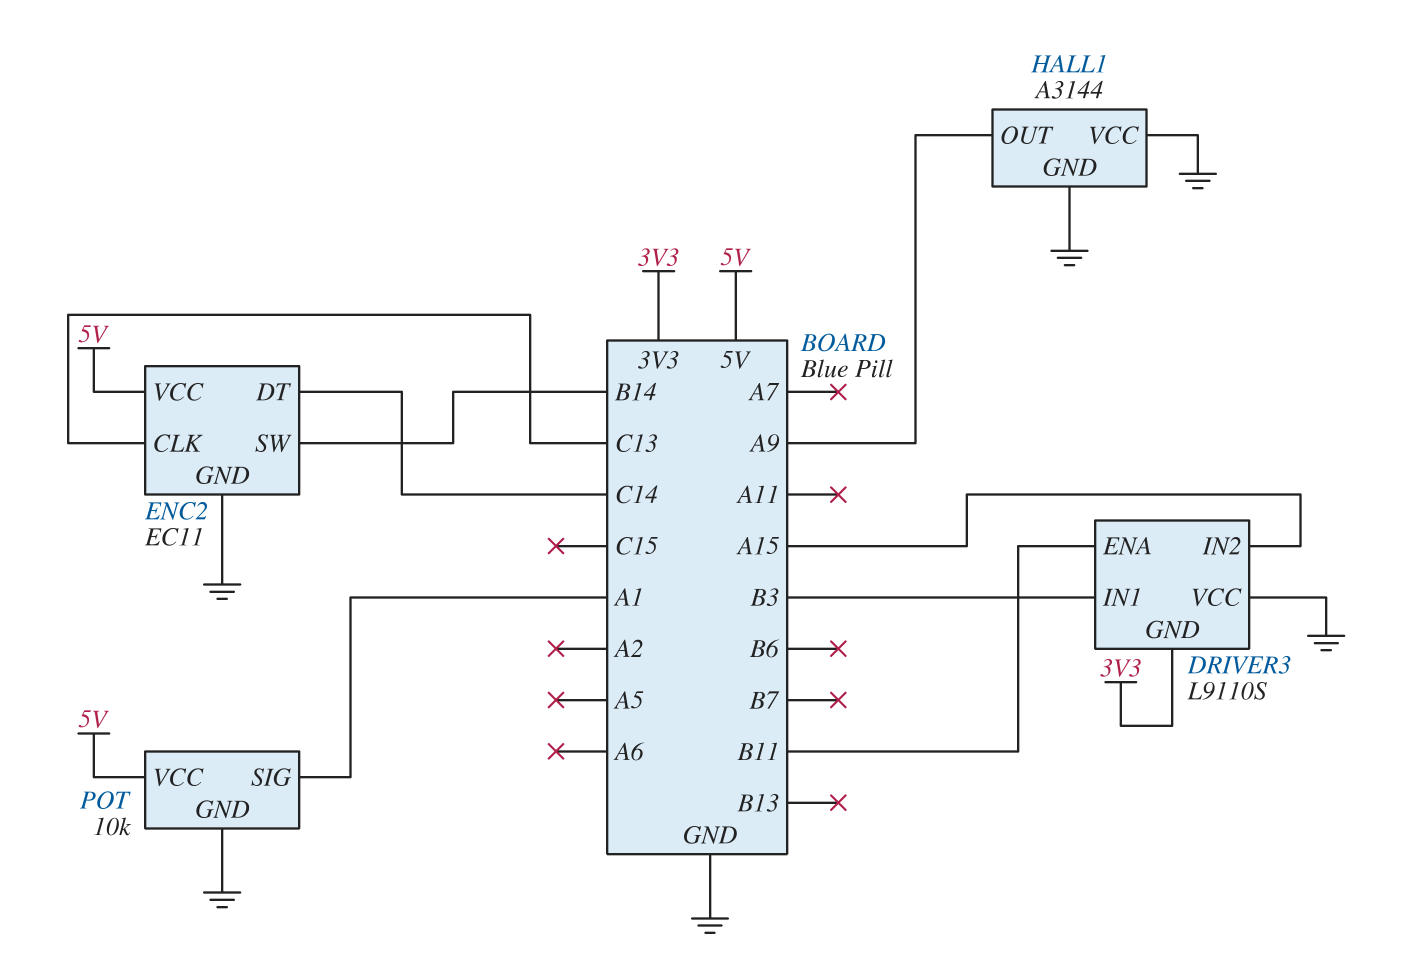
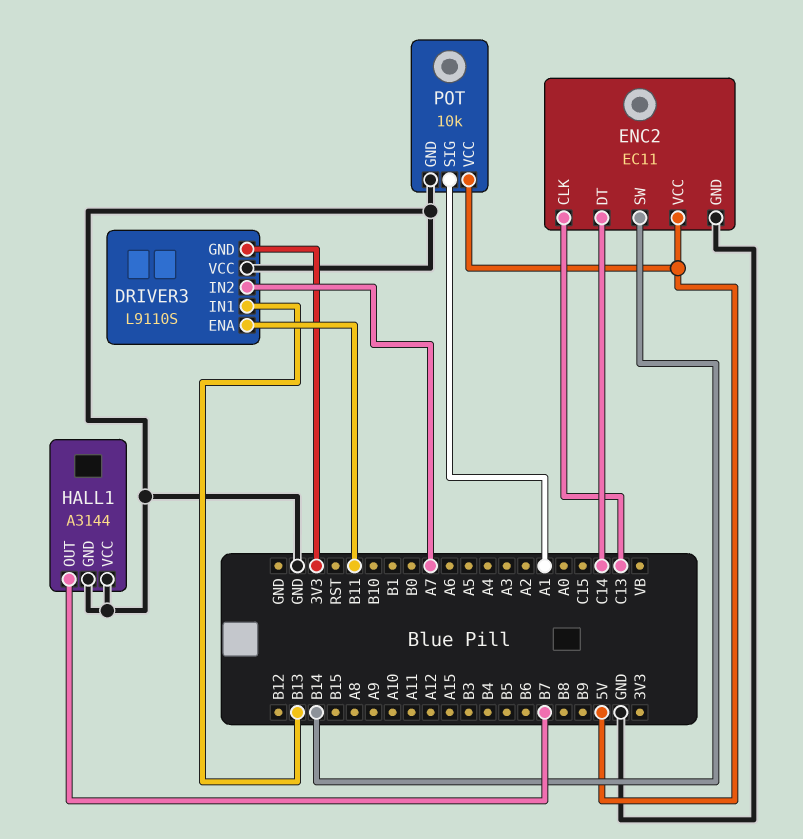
DRIVER3 pin IN1: B3 -> B13
DRIVER3 pin IN2: A15 -> A7
HALL1 pin OUT: A9 -> B7

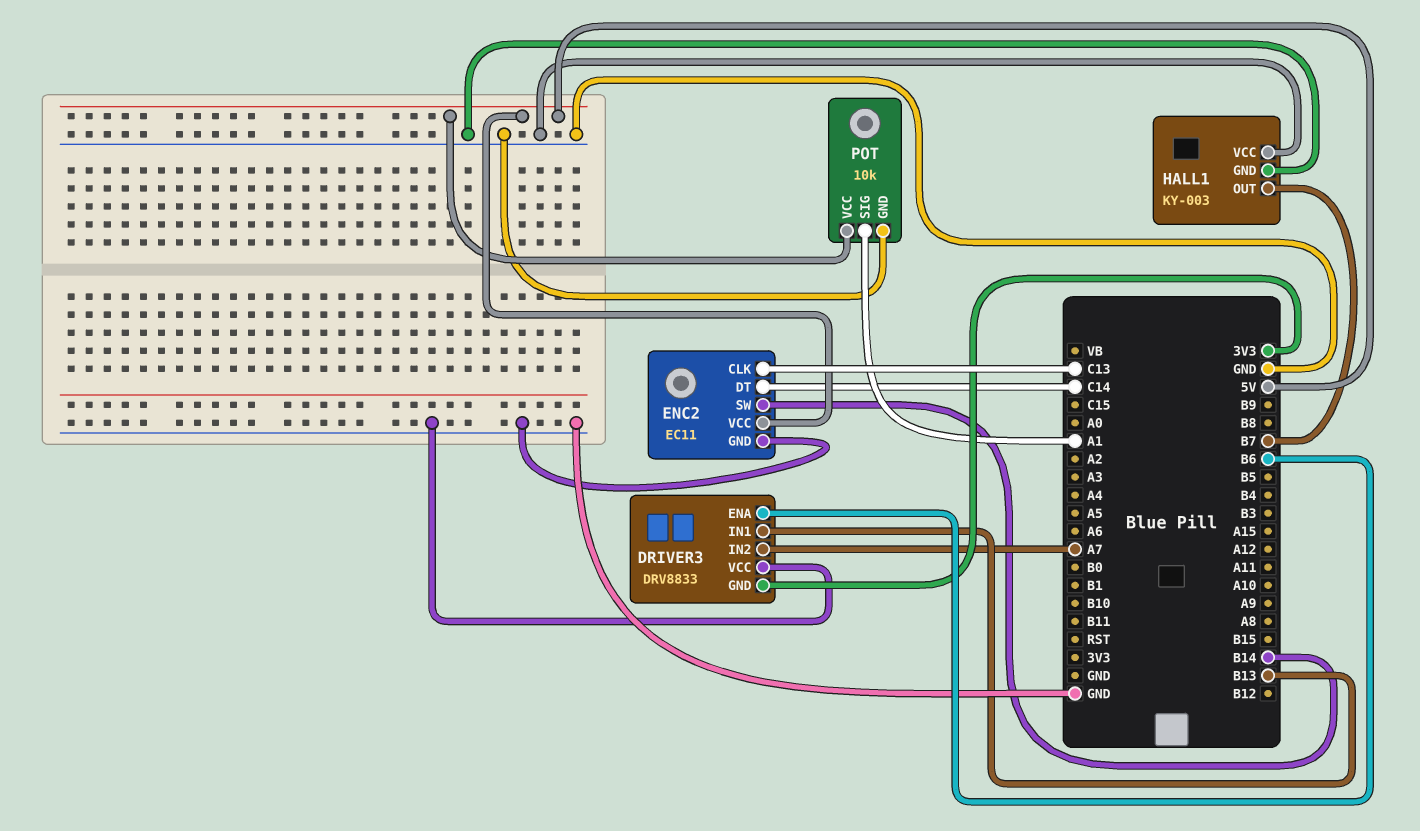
DRIVER3: L9110S -> DRV8833
DRIVER3 pin ENA: B11 -> B6
HALL1: A3144 -> KY-003

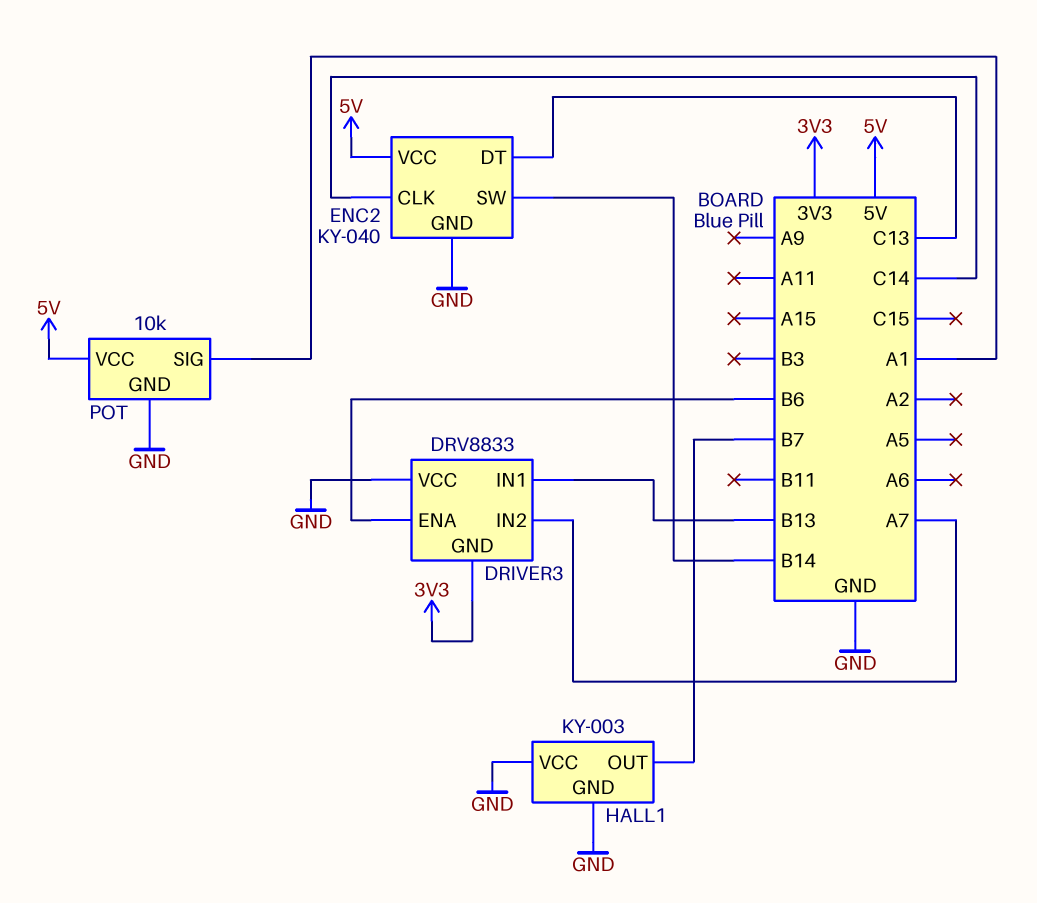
ENC2: EC11 -> KY-040
ENC2 pin CLK: C13 -> C14
ENC2 pin DT: C14 -> C13

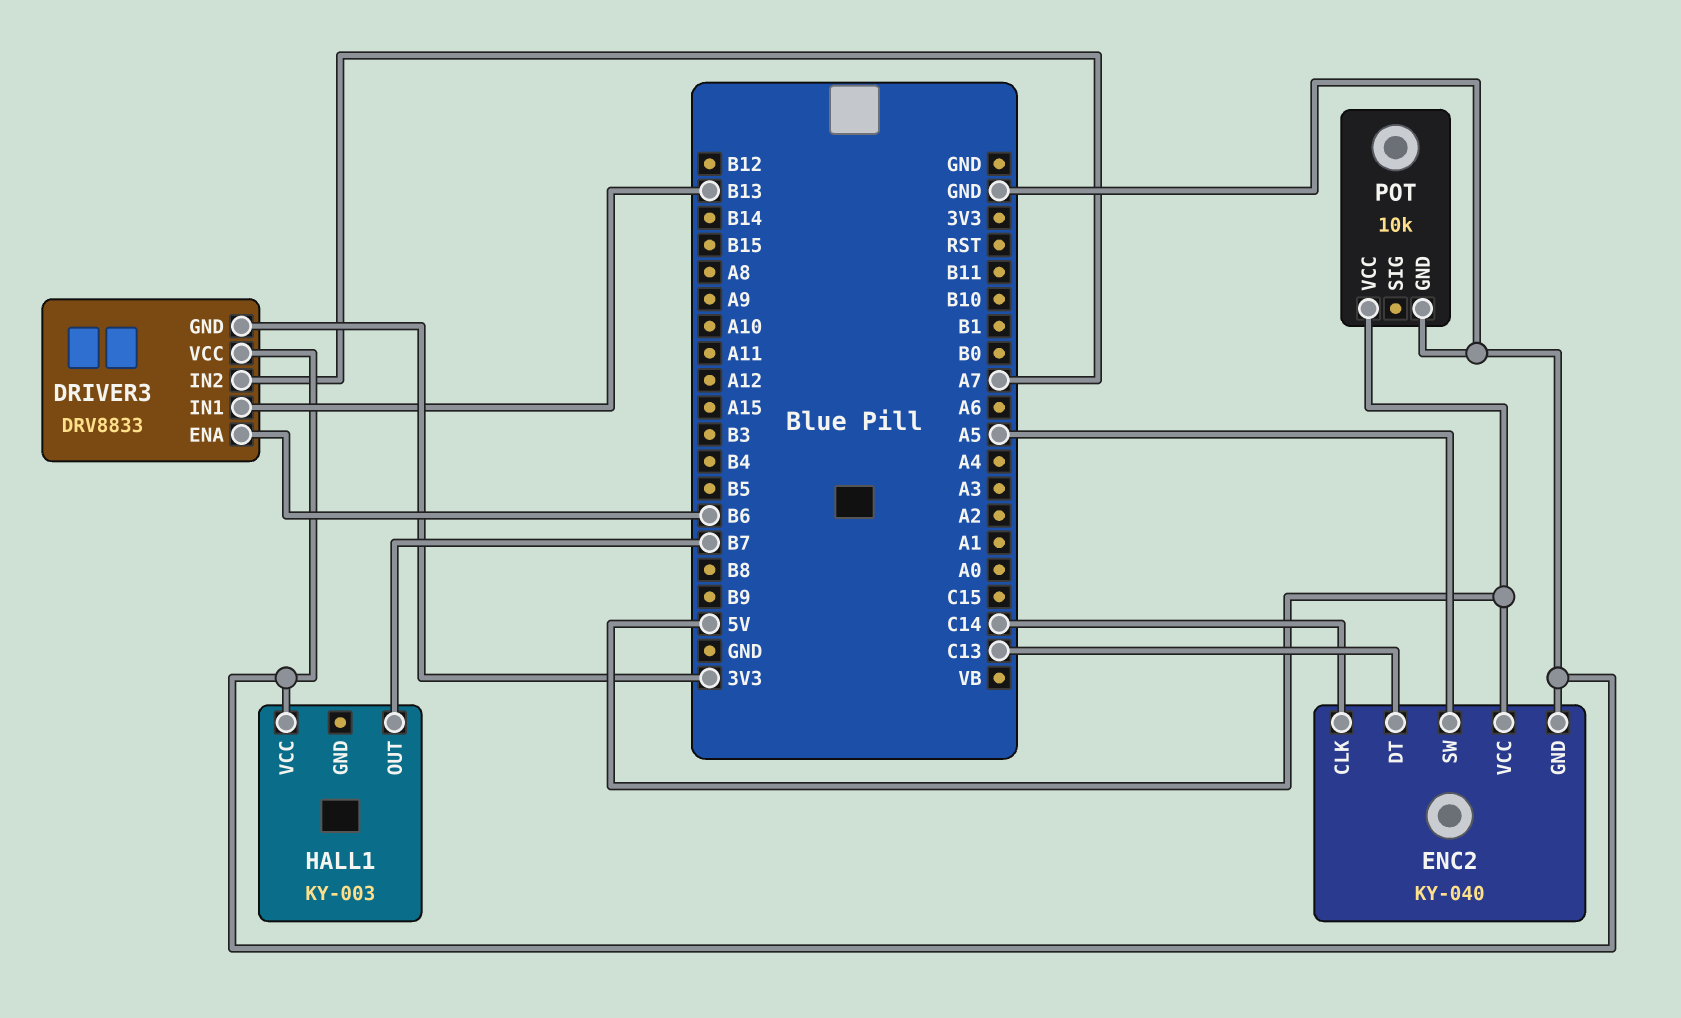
ENC2 pin SW: B14 -> A5
HALL1 pin GND: GND -> none
POT pin SIG: A1 -> none

